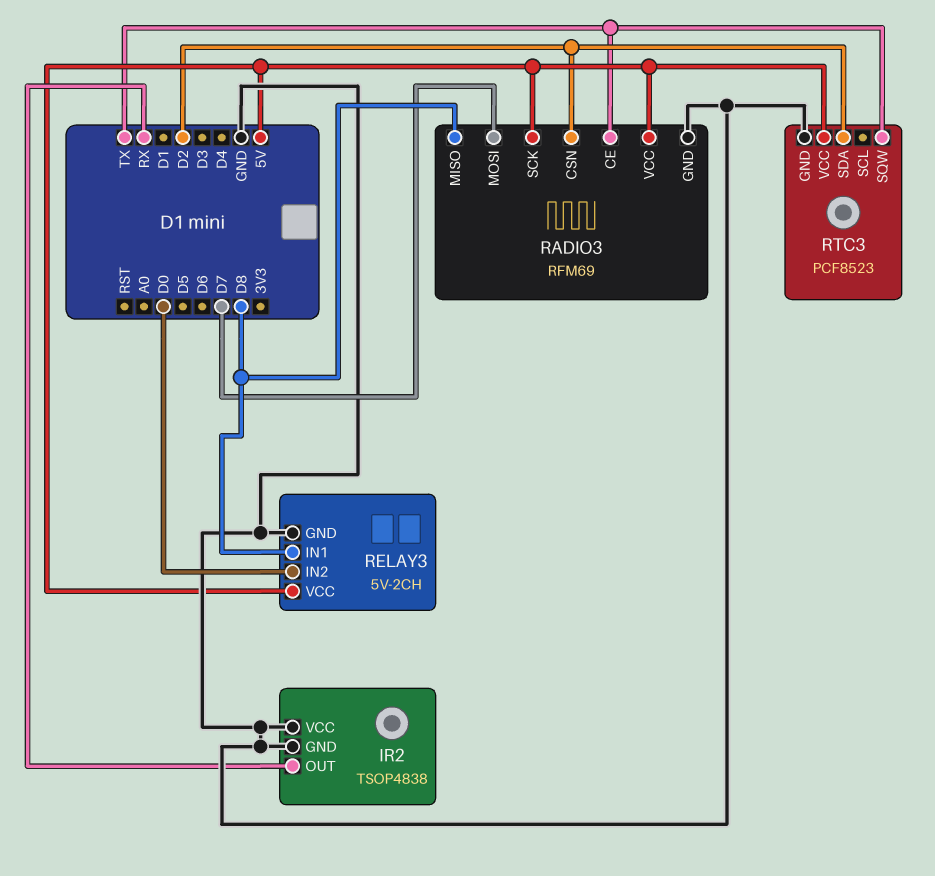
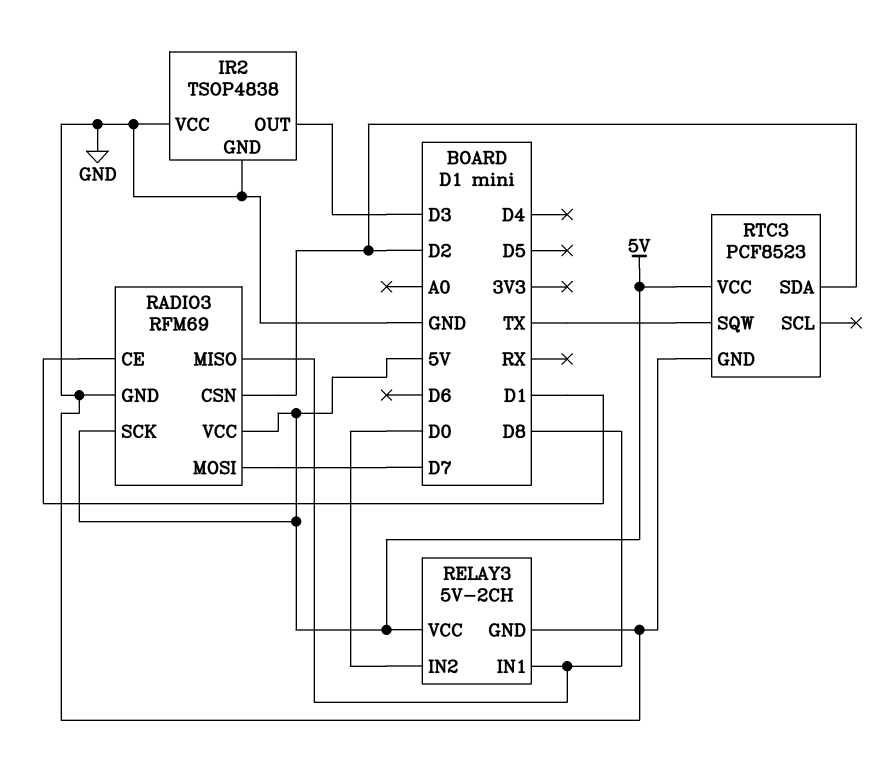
IR2 pin OUT: RX -> D3
RADIO3 pin CE: TX -> D1

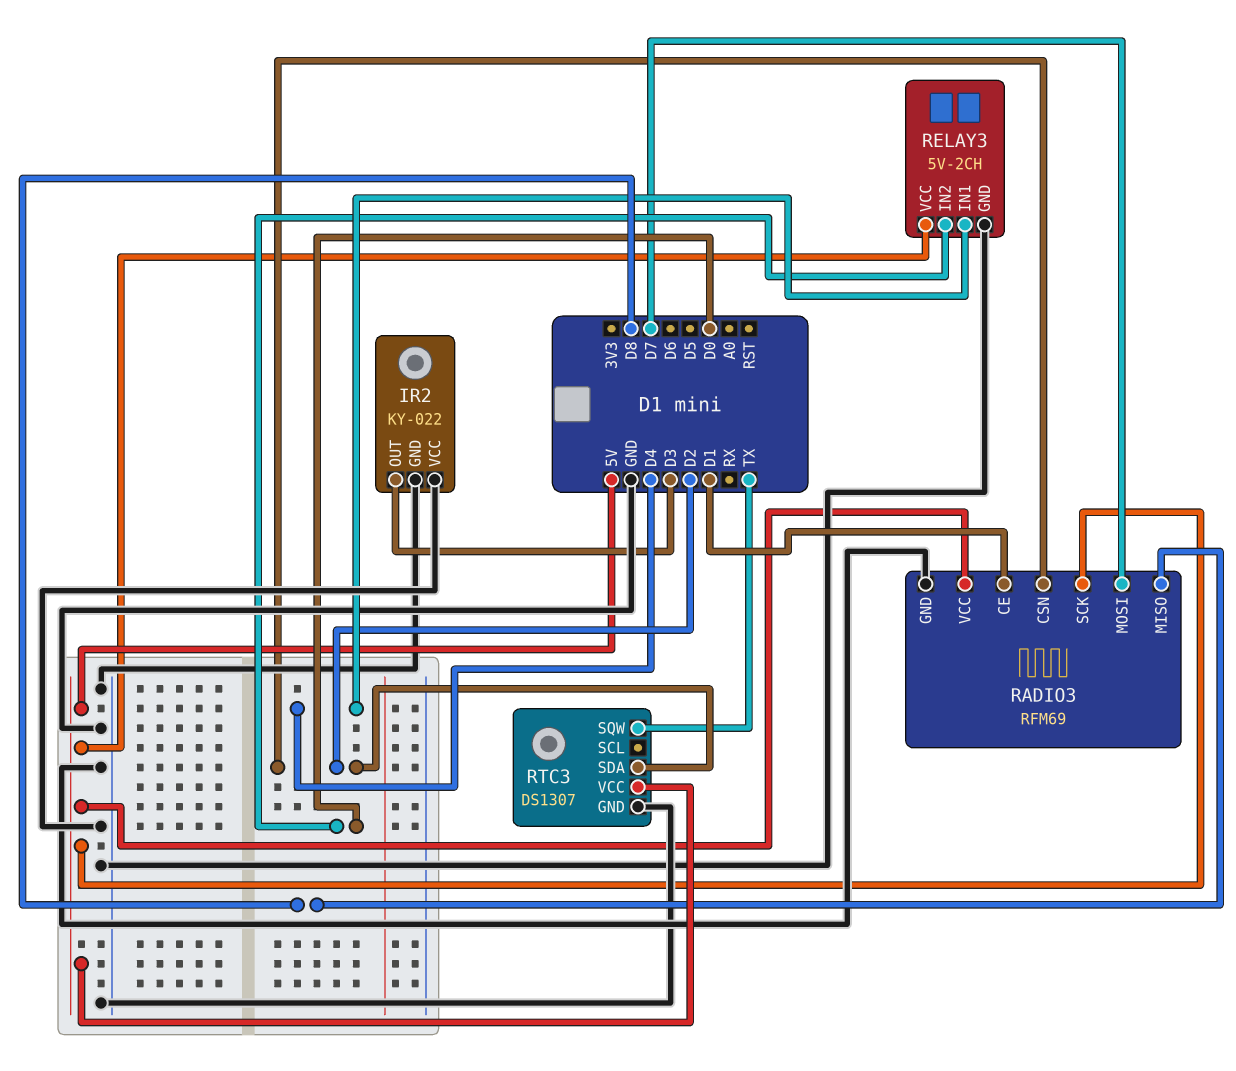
IR2: TSOP4838 -> KY-022
RELAY3 pin IN1: D8 -> D4
RTC3: PCF8523 -> DS1307

